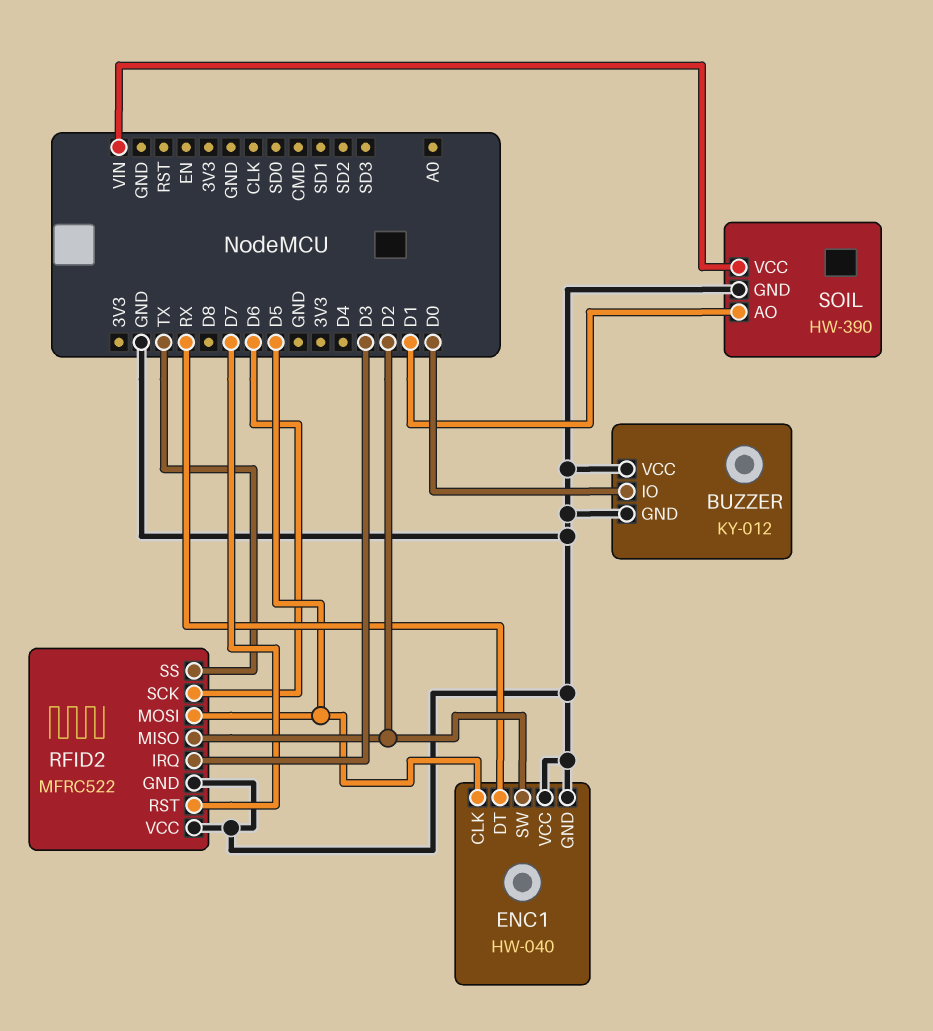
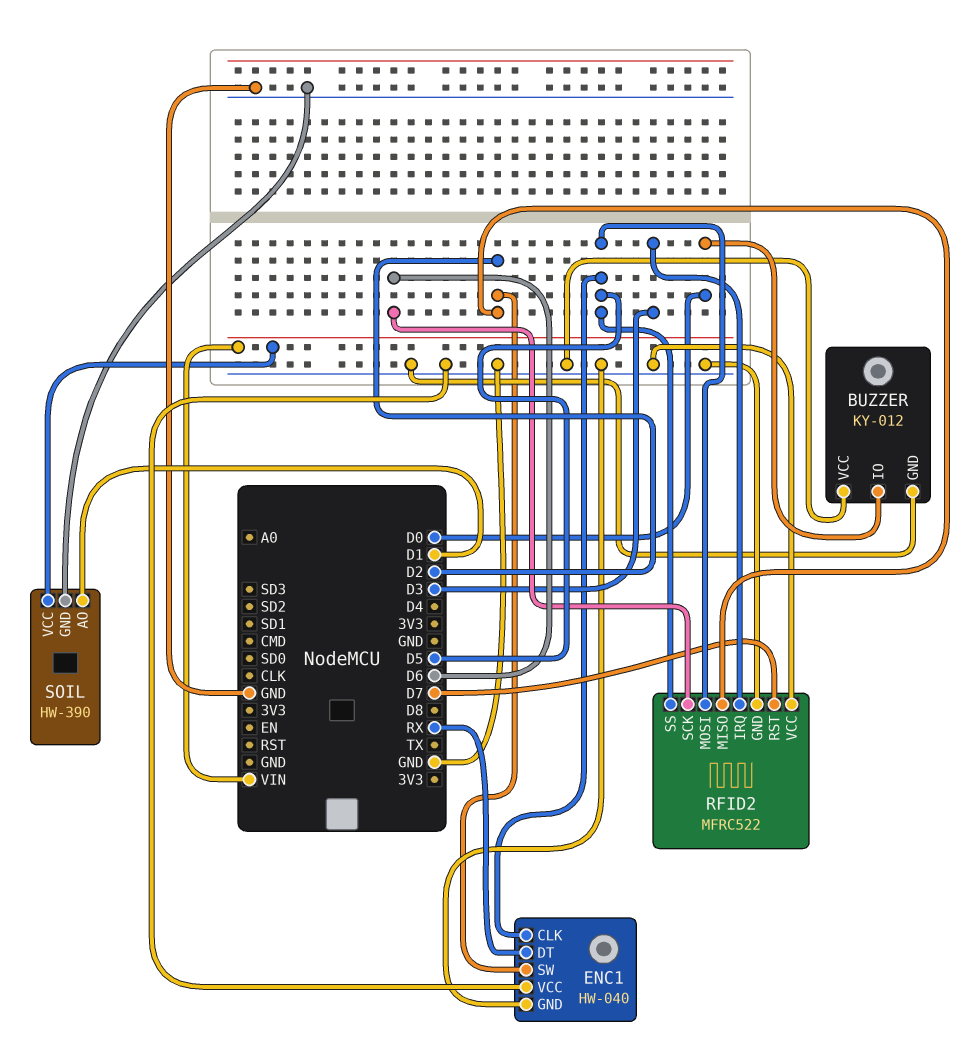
RFID2 pin SS: TX -> D5

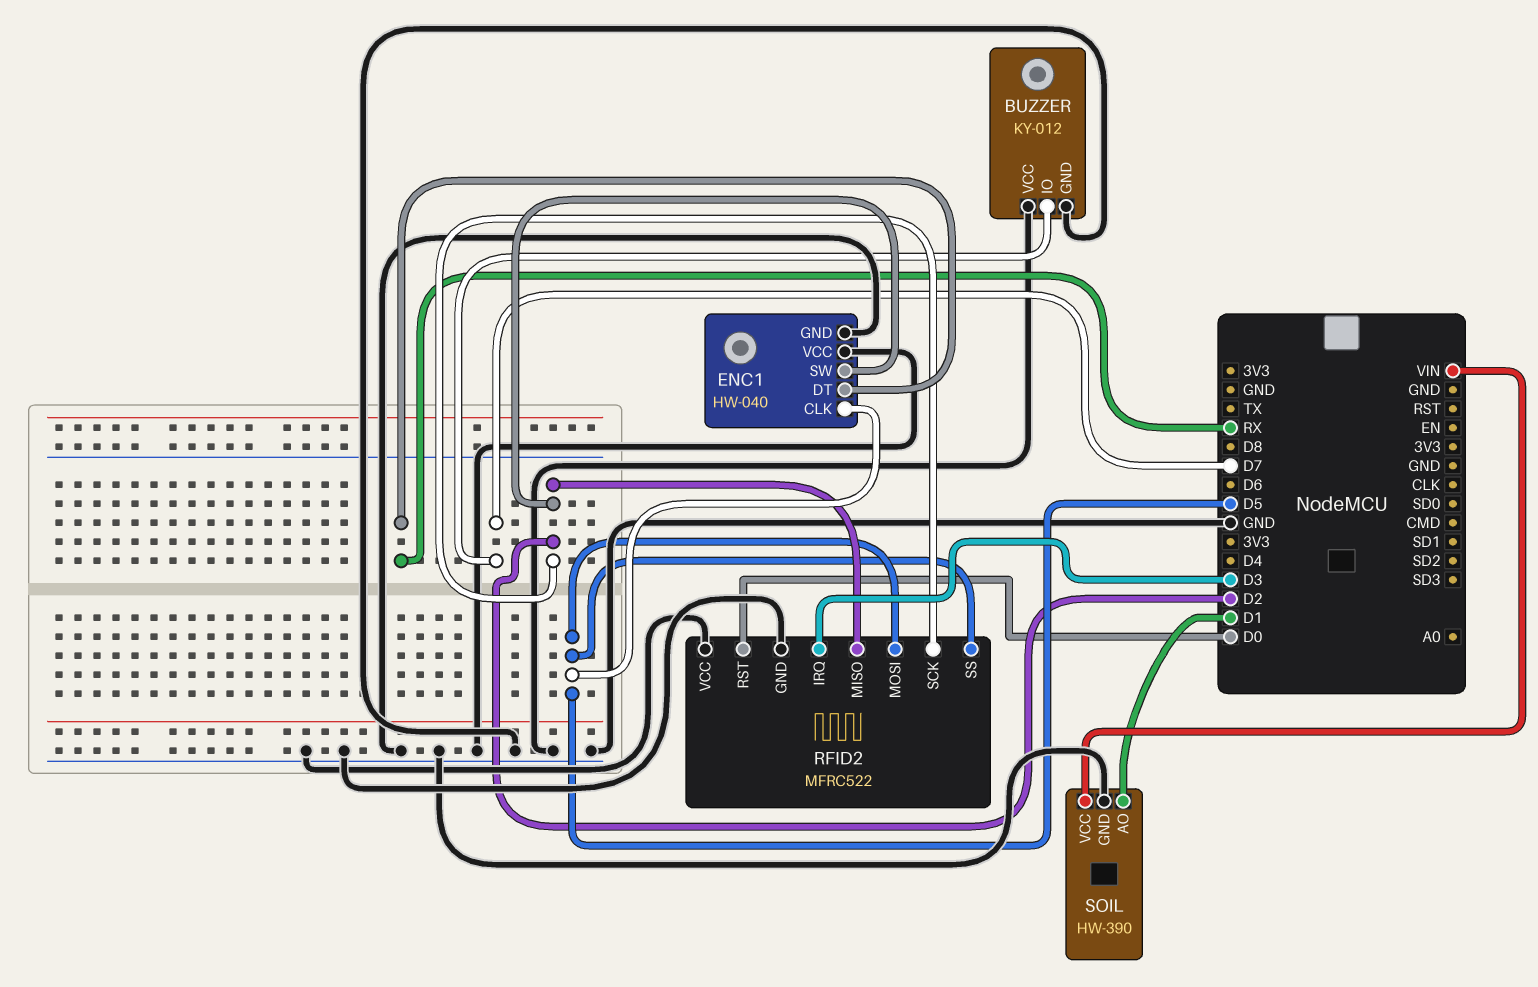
BUZZER pin IO: D0 -> D7
RFID2 pin RST: D7 -> D0
RFID2 pin SCK: D6 -> D2

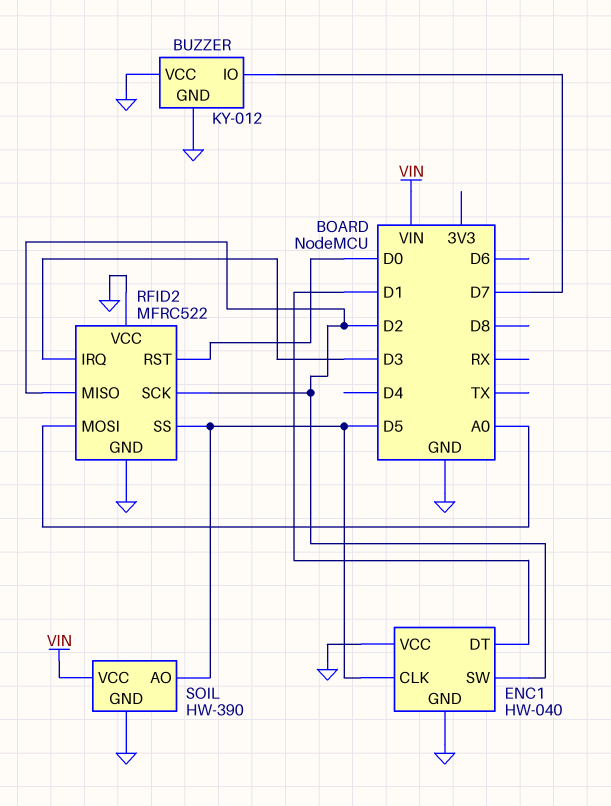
ENC1 pin DT: RX -> D1
RFID2 pin MOSI: D5 -> A0
SOIL pin AO: D1 -> D5

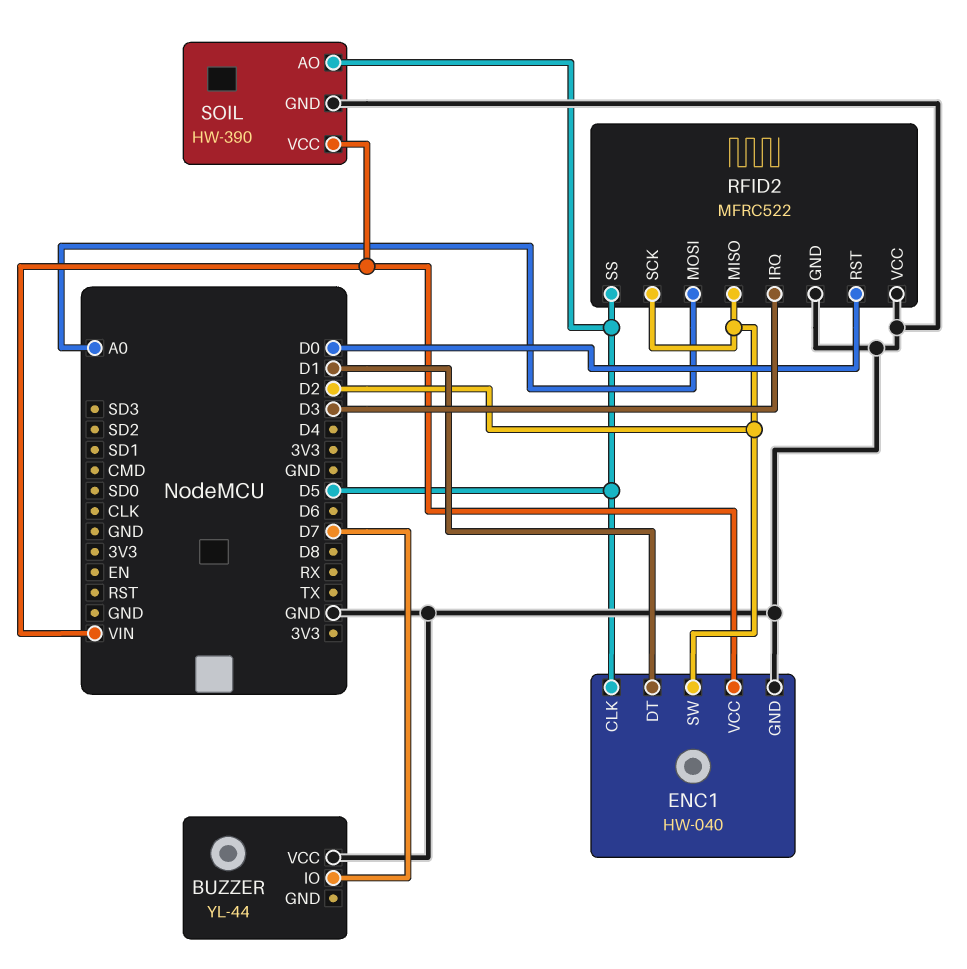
BUZZER: KY-012 -> YL-44
BUZZER pin GND: GND -> none
ENC1 pin VCC: GND -> VIN

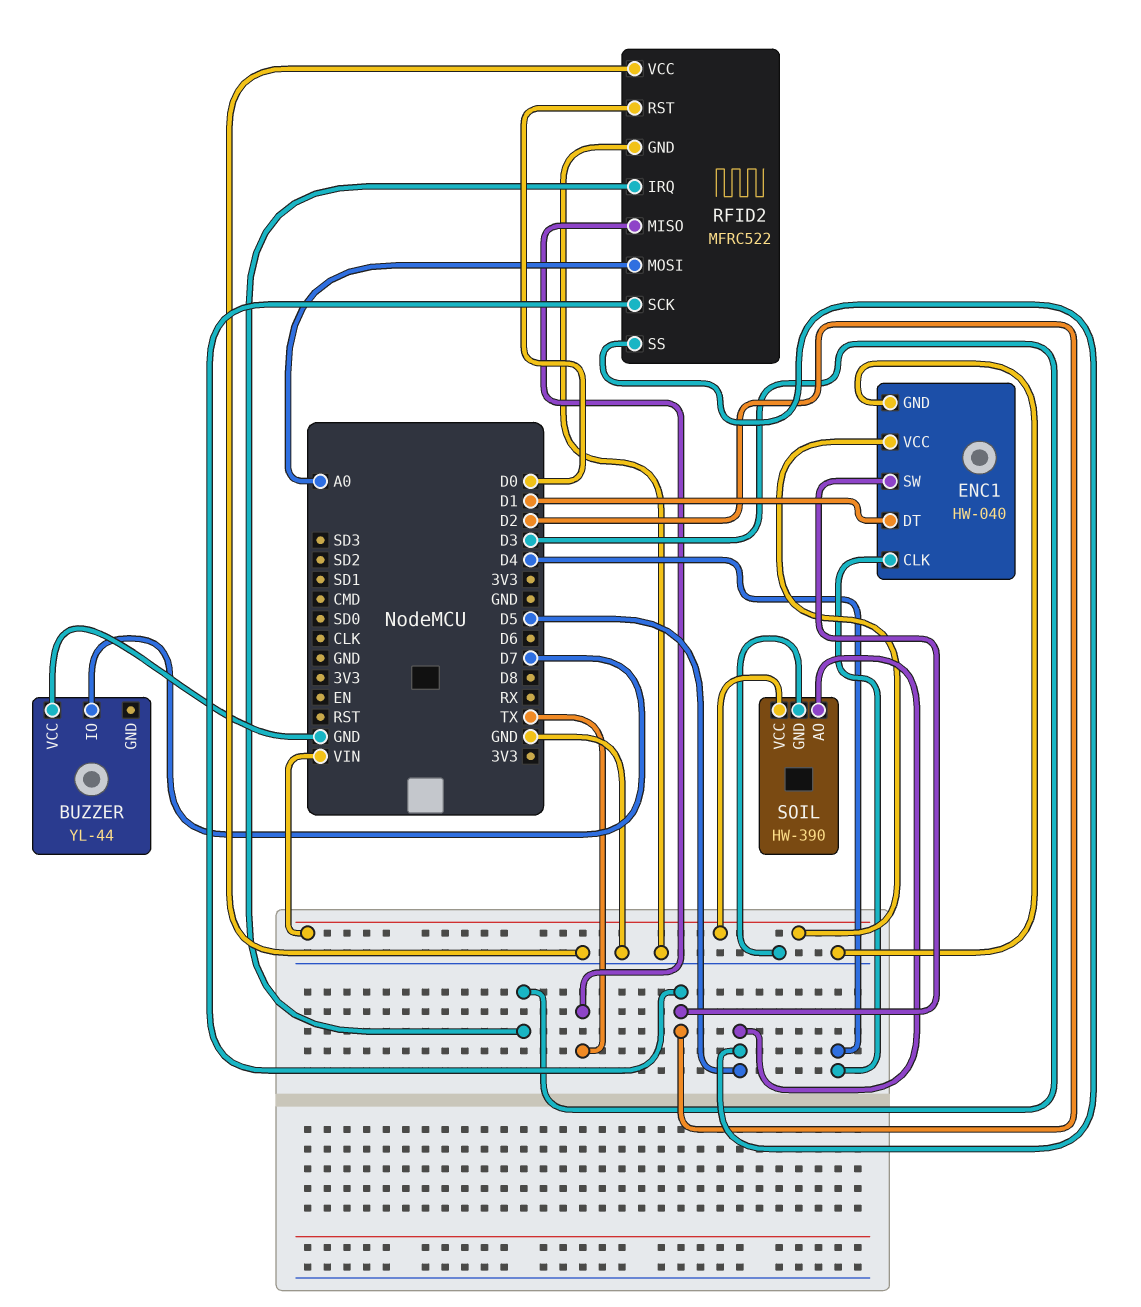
ENC1 pin CLK: D5 -> D4
RFID2 pin MISO: D2 -> TX

